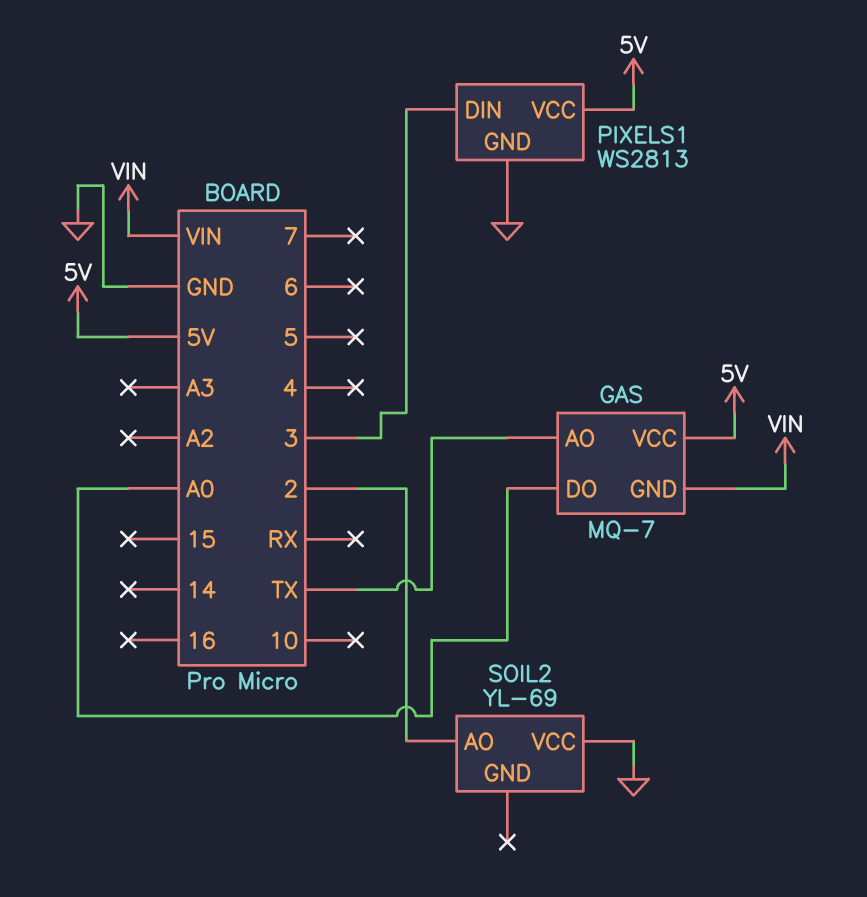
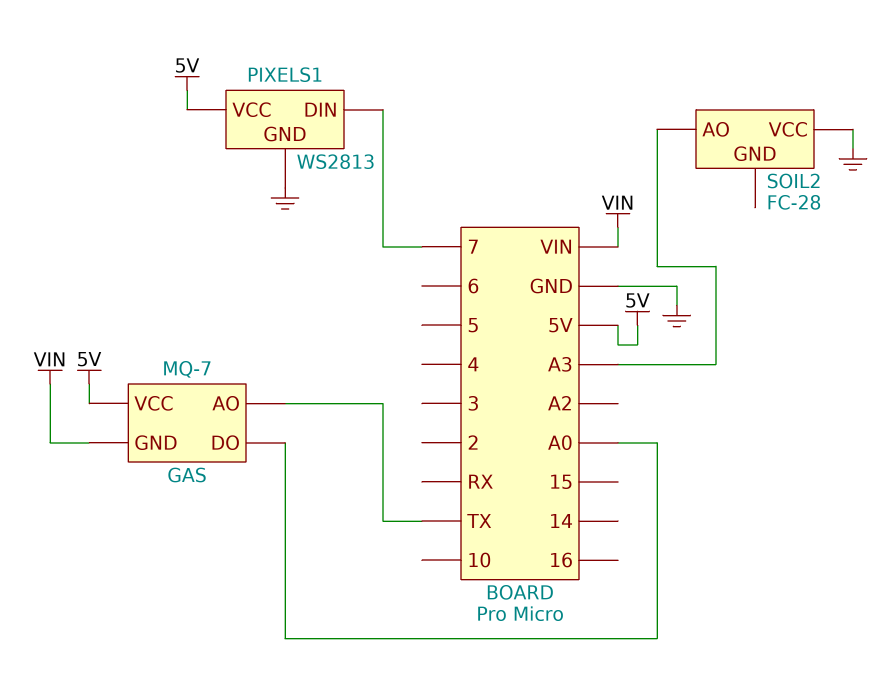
PIXELS1 pin DIN: 3 -> 7
SOIL2: YL-69 -> FC-28
SOIL2 pin AO: 2 -> A3

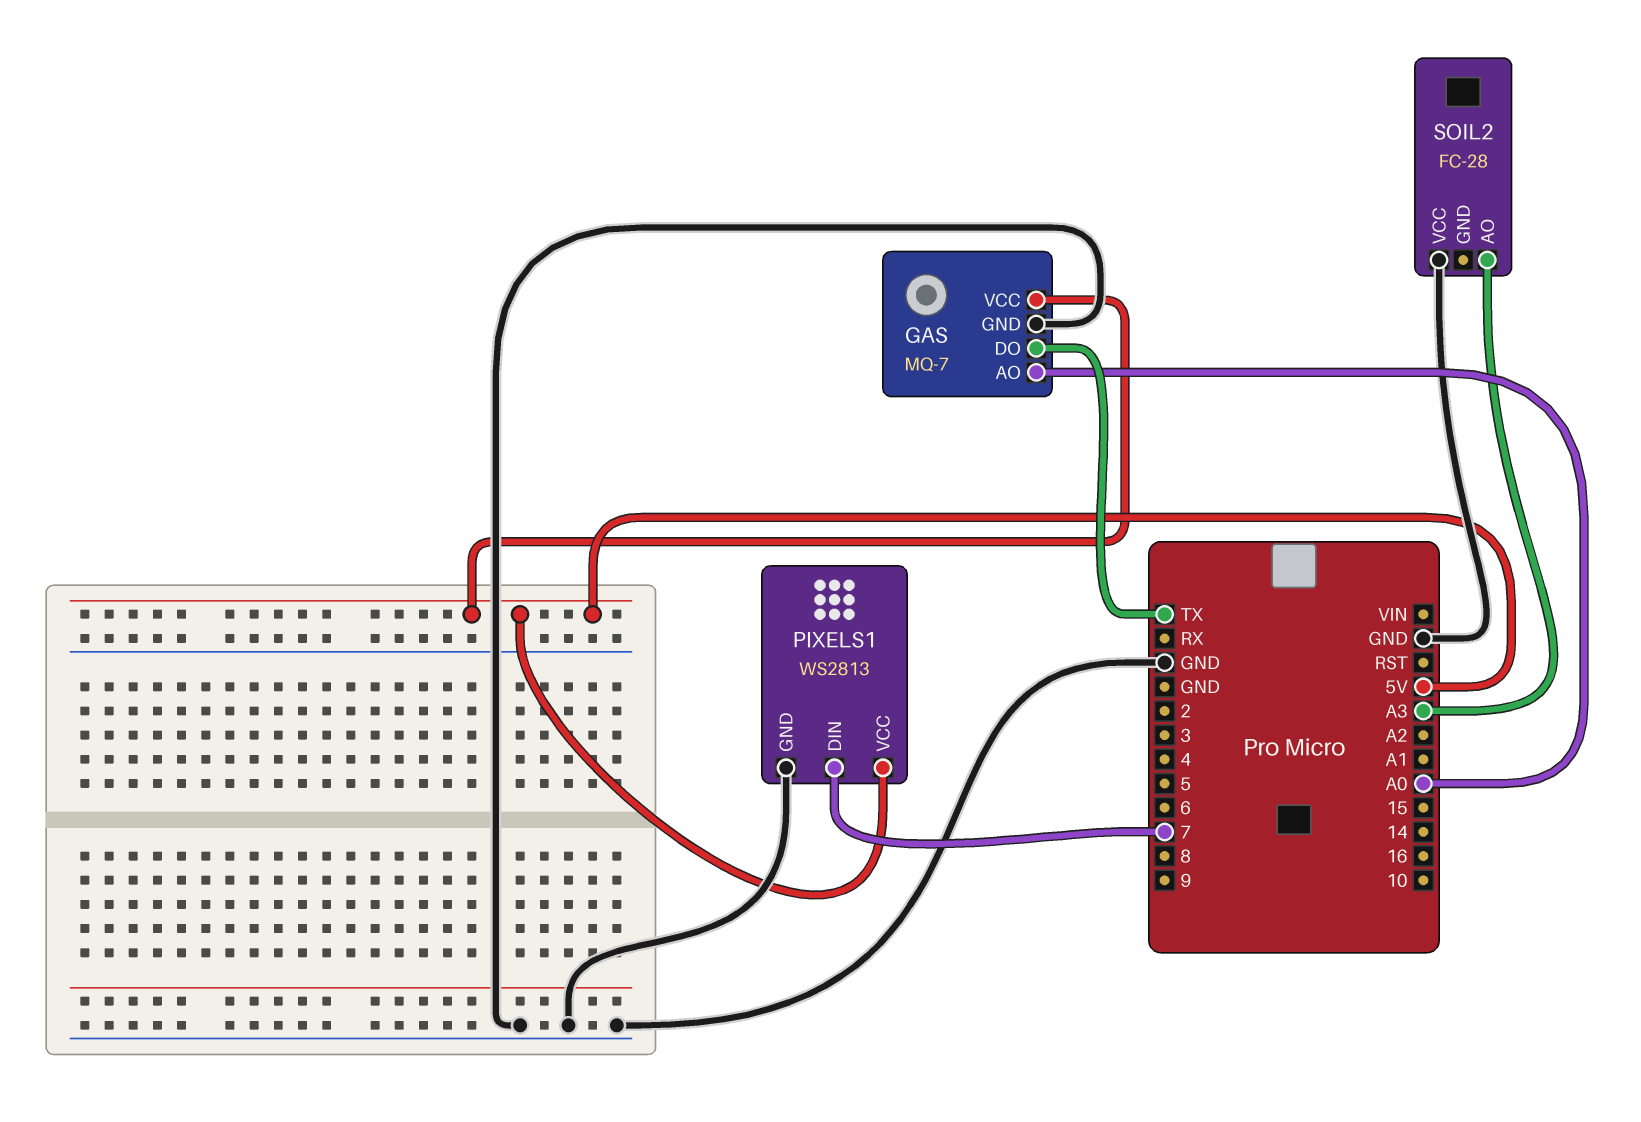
GAS pin AO: TX -> A0
GAS pin DO: A0 -> TX
GAS pin GND: VIN -> GND

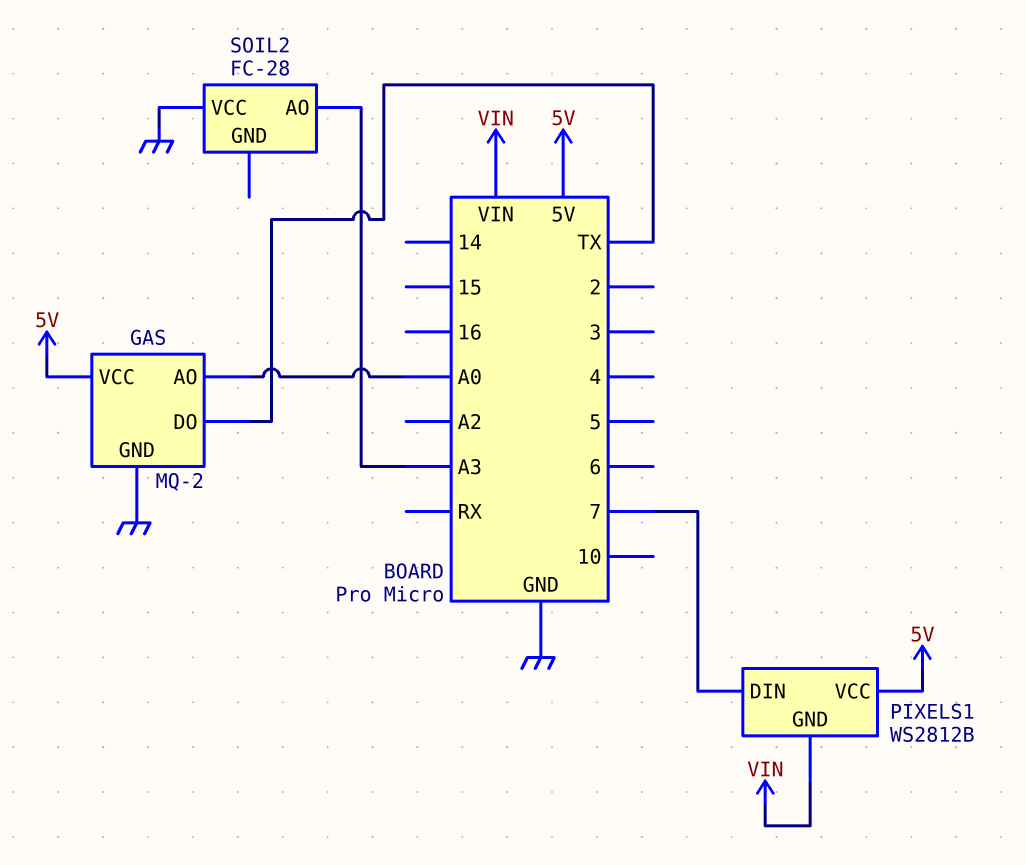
GAS: MQ-7 -> MQ-2
PIXELS1: WS2813 -> WS2812B
PIXELS1 pin GND: GND -> VIN

